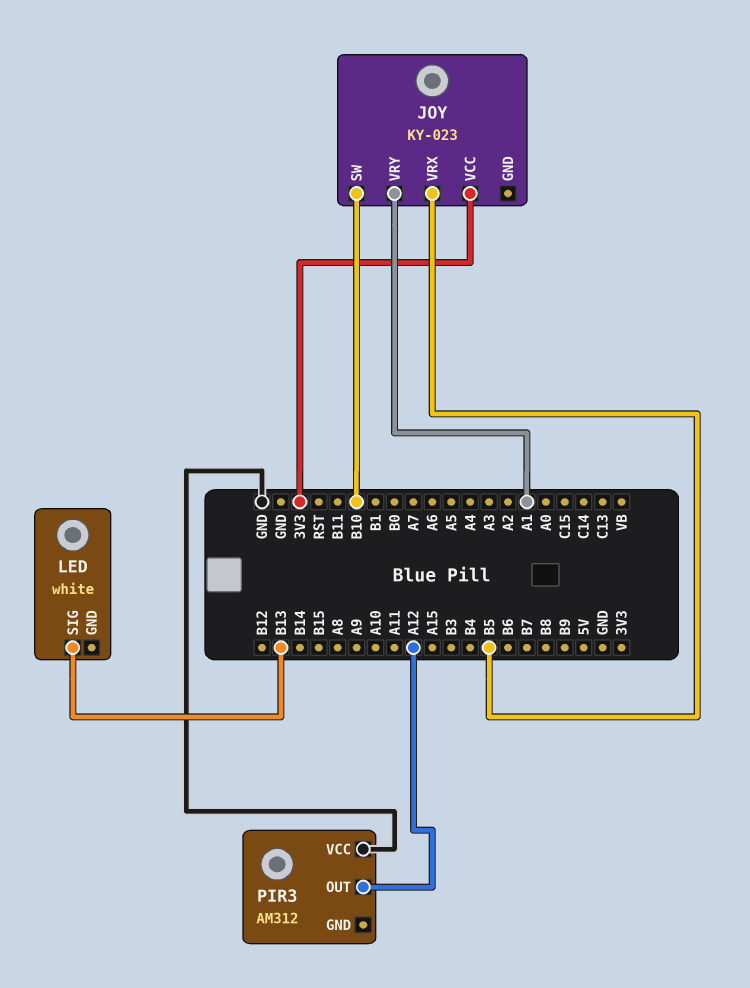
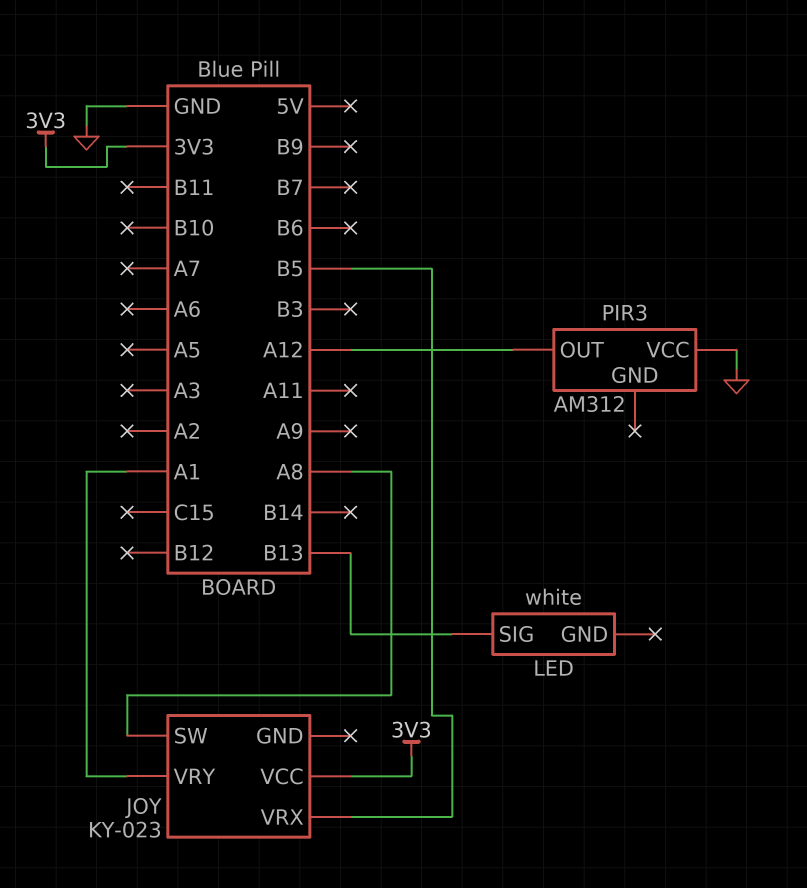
JOY pin SW: B10 -> A8

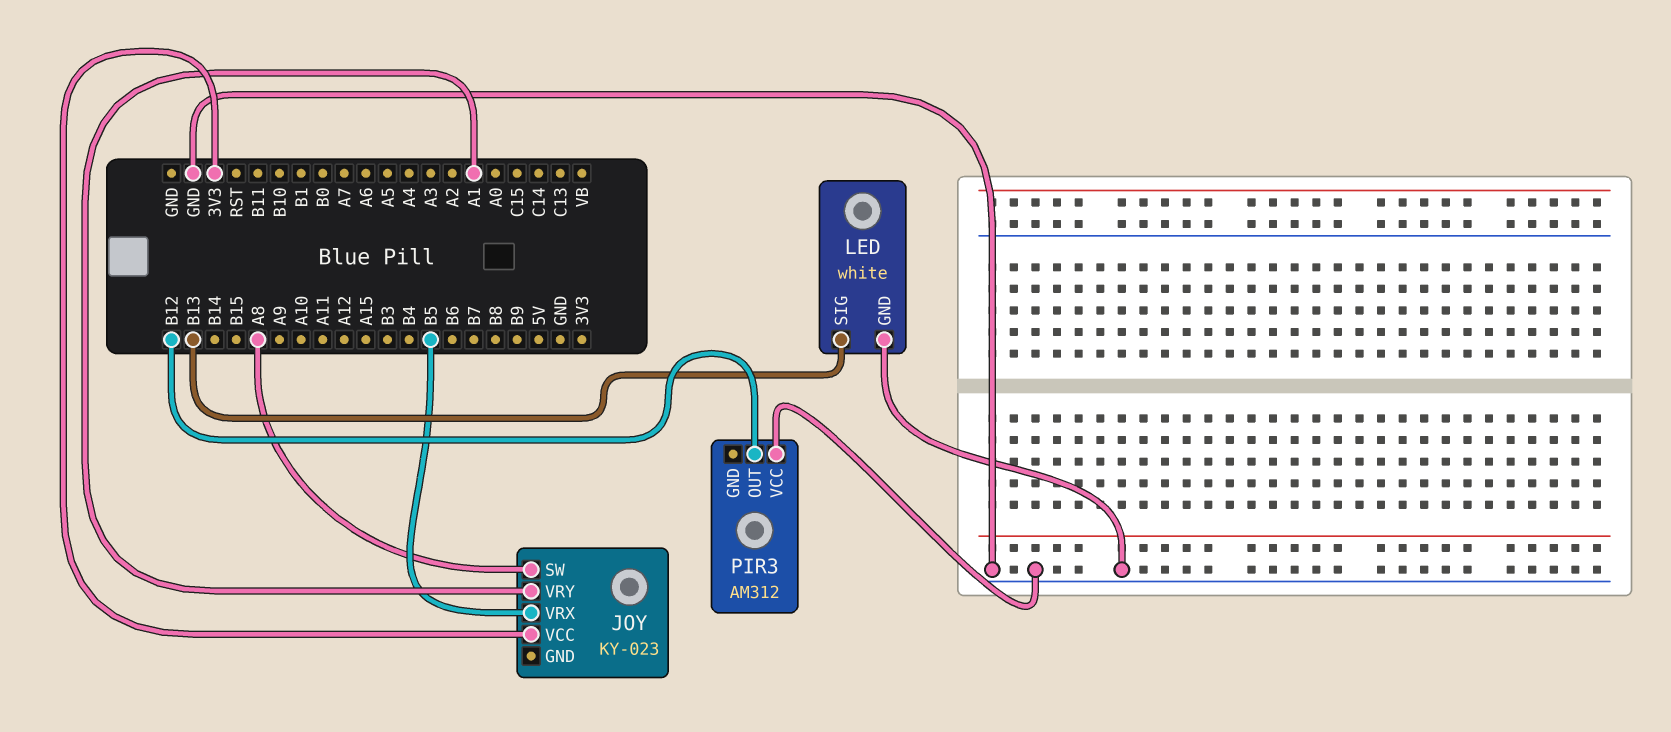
LED pin GND: none -> GND
PIR3 pin OUT: A12 -> B12

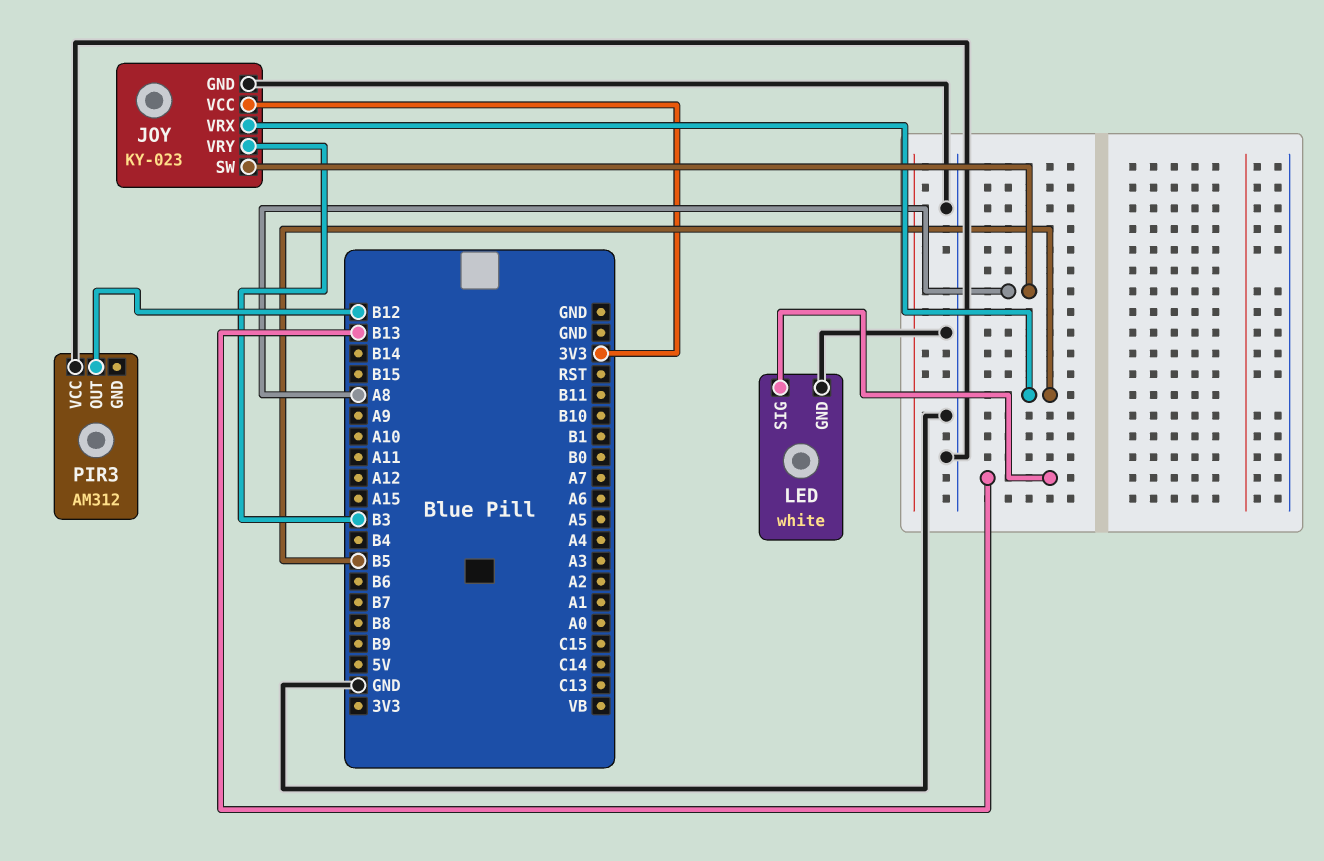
JOY pin GND: none -> GND
JOY pin VRY: A1 -> B3

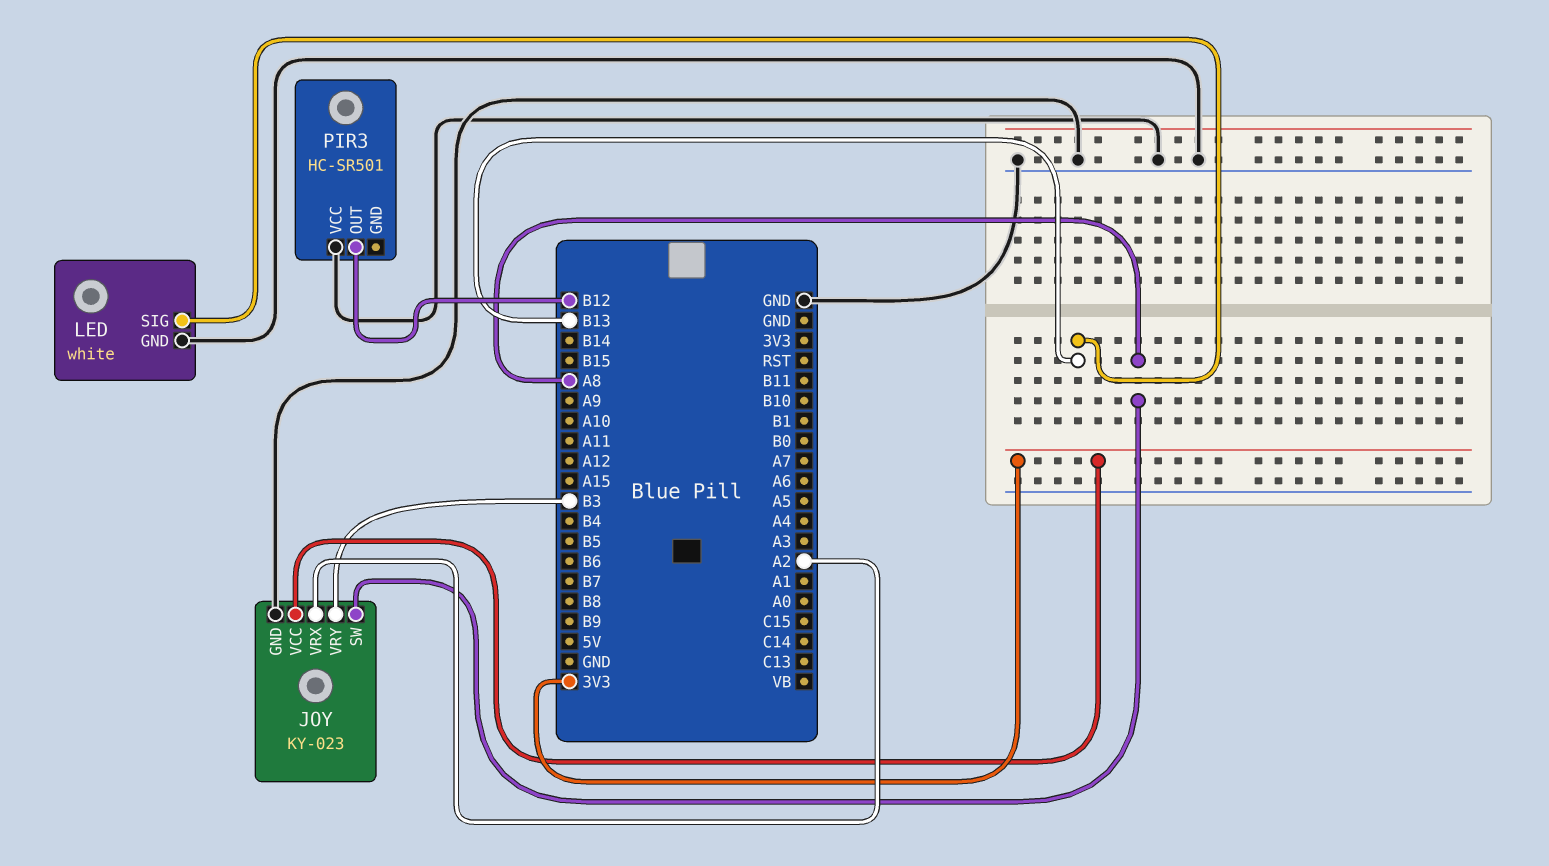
JOY pin VRX: B5 -> A2
PIR3: AM312 -> HC-SR501

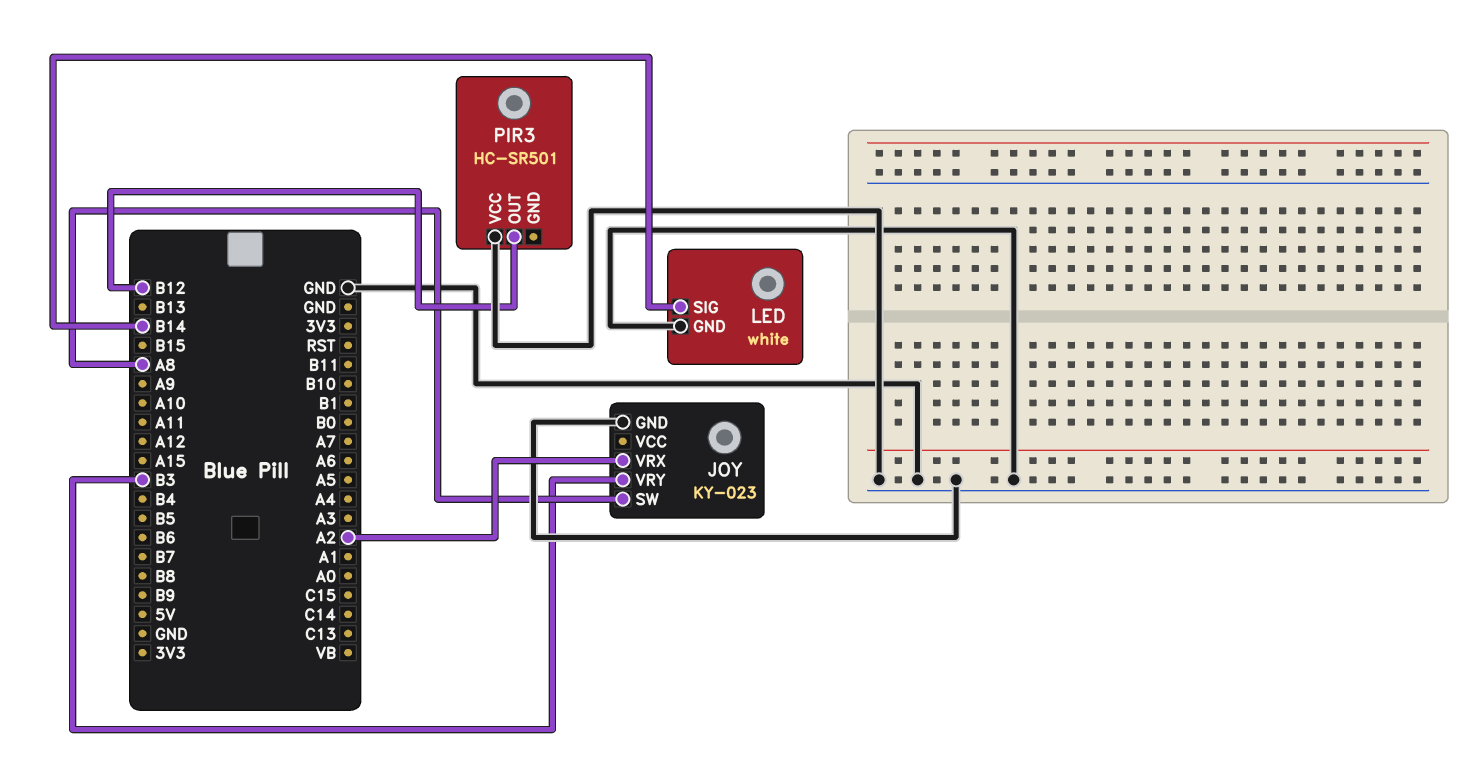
JOY pin VCC: 3V3 -> none
LED pin SIG: B13 -> B14

